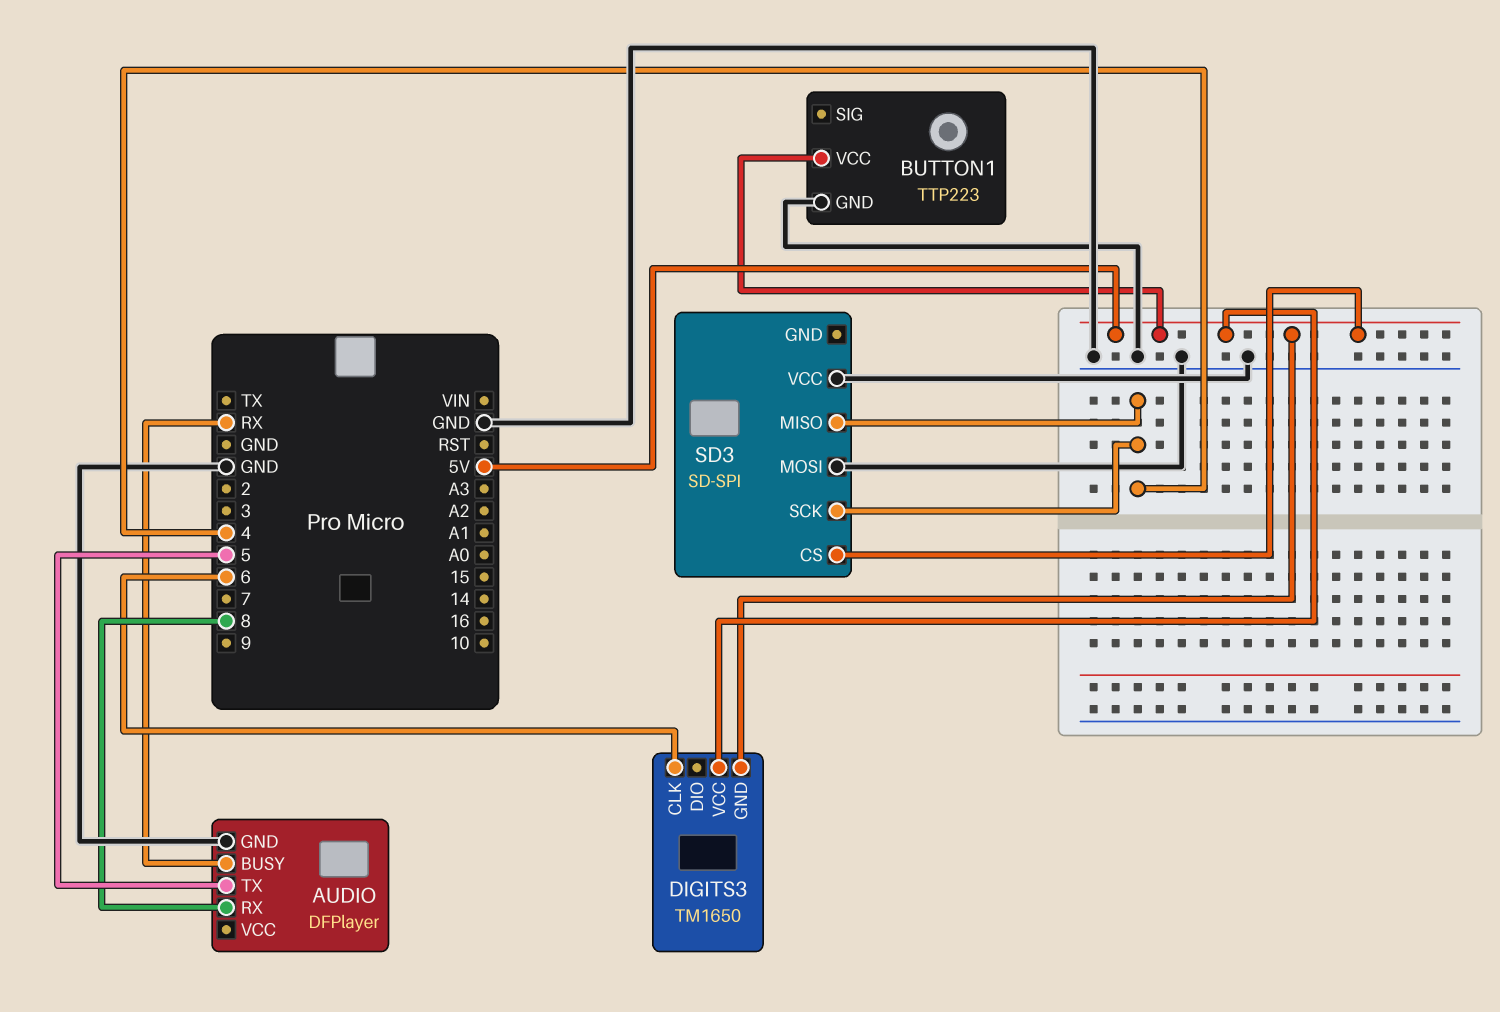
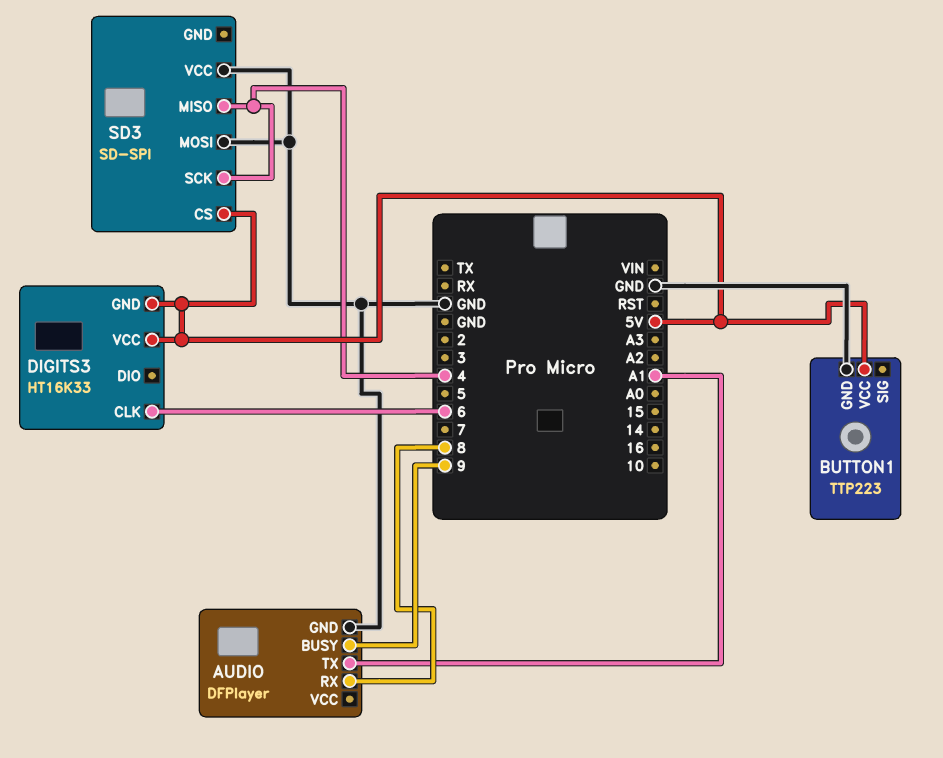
AUDIO pin BUSY: RX -> 9
AUDIO pin TX: 5 -> A1
DIGITS3: TM1650 -> HT16K33

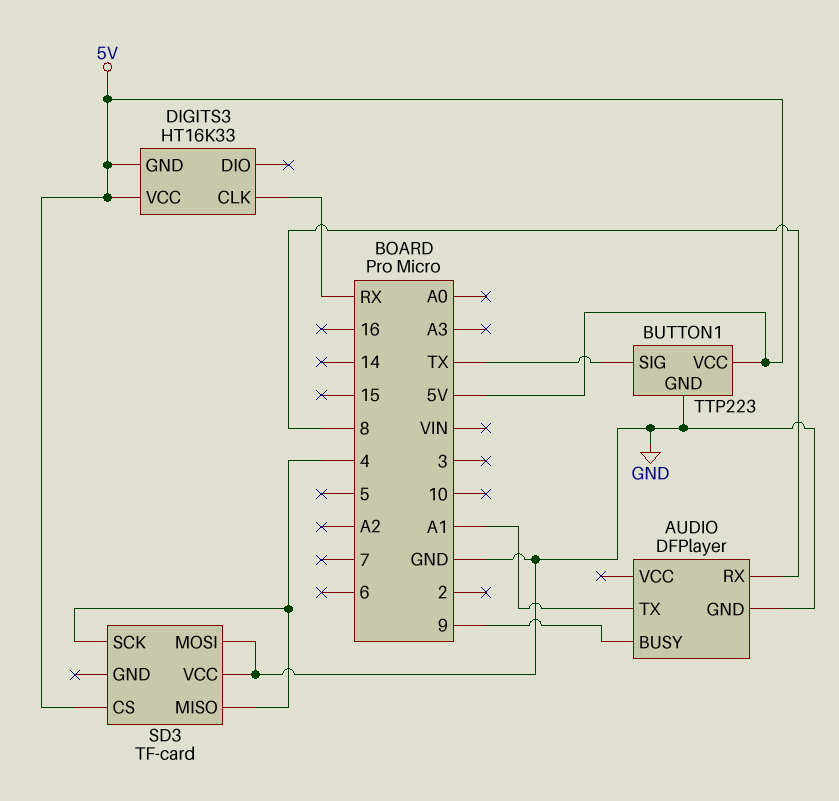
BUTTON1 pin SIG: none -> TX
DIGITS3 pin CLK: 6 -> RX
SD3: SD-SPI -> TF-card

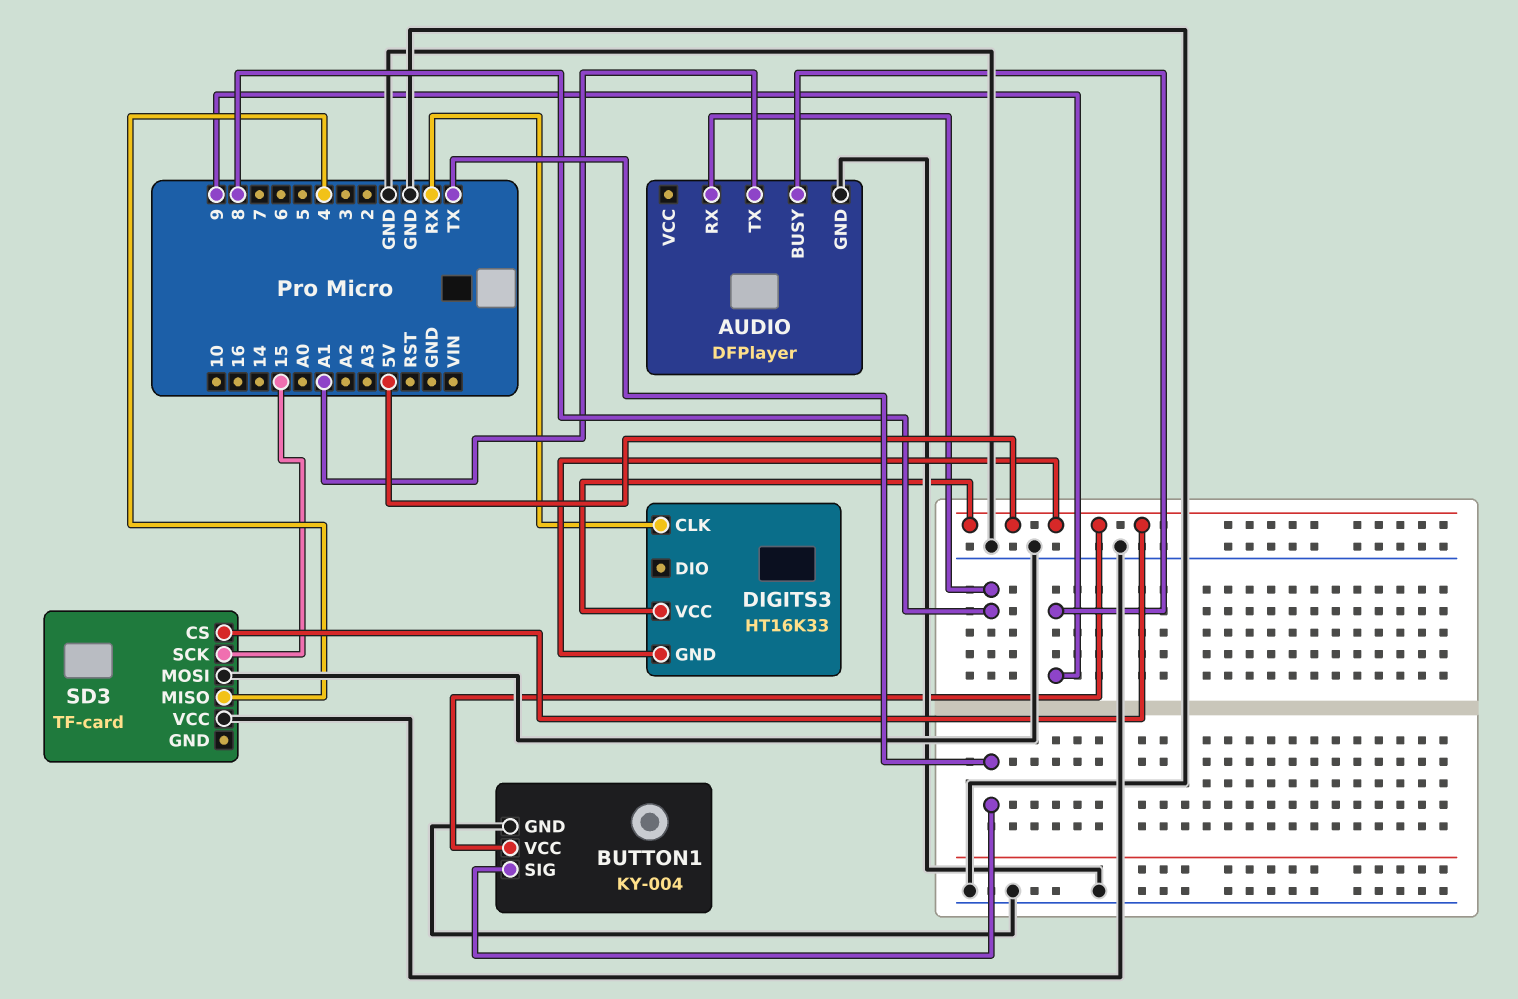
BUTTON1: TTP223 -> KY-004
SD3 pin SCK: 4 -> 15

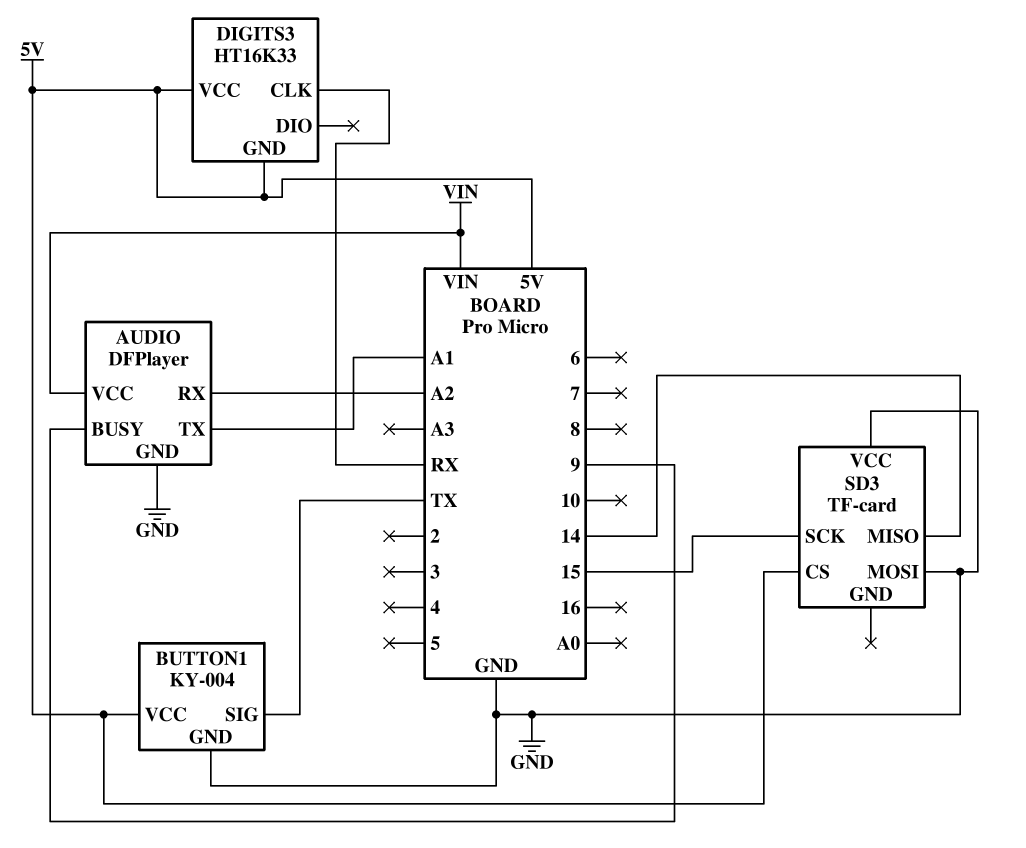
AUDIO pin RX: 8 -> A2
AUDIO pin VCC: none -> VIN
SD3 pin MISO: 4 -> 14

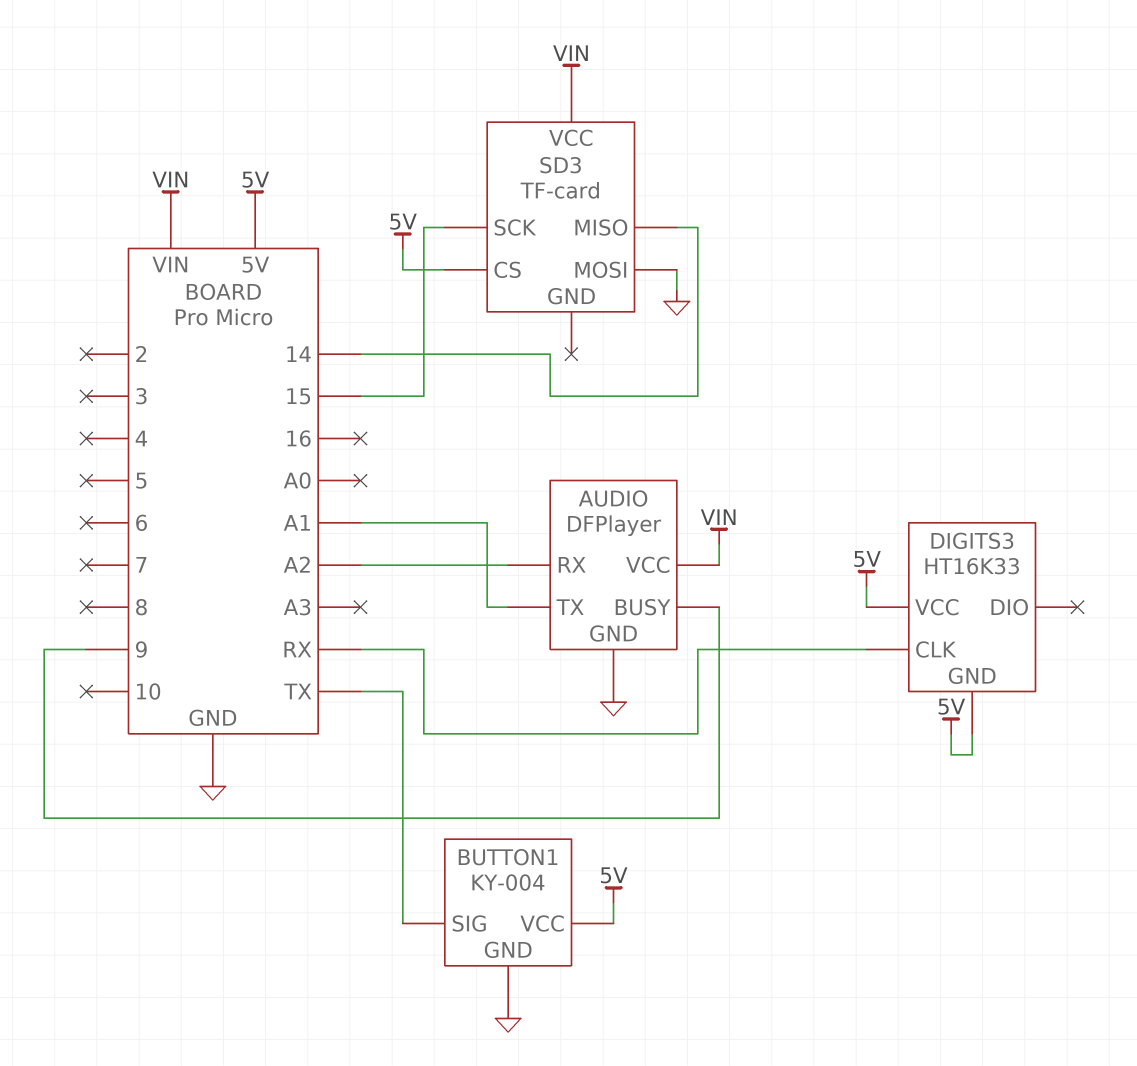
SD3 pin VCC: GND -> VIN

